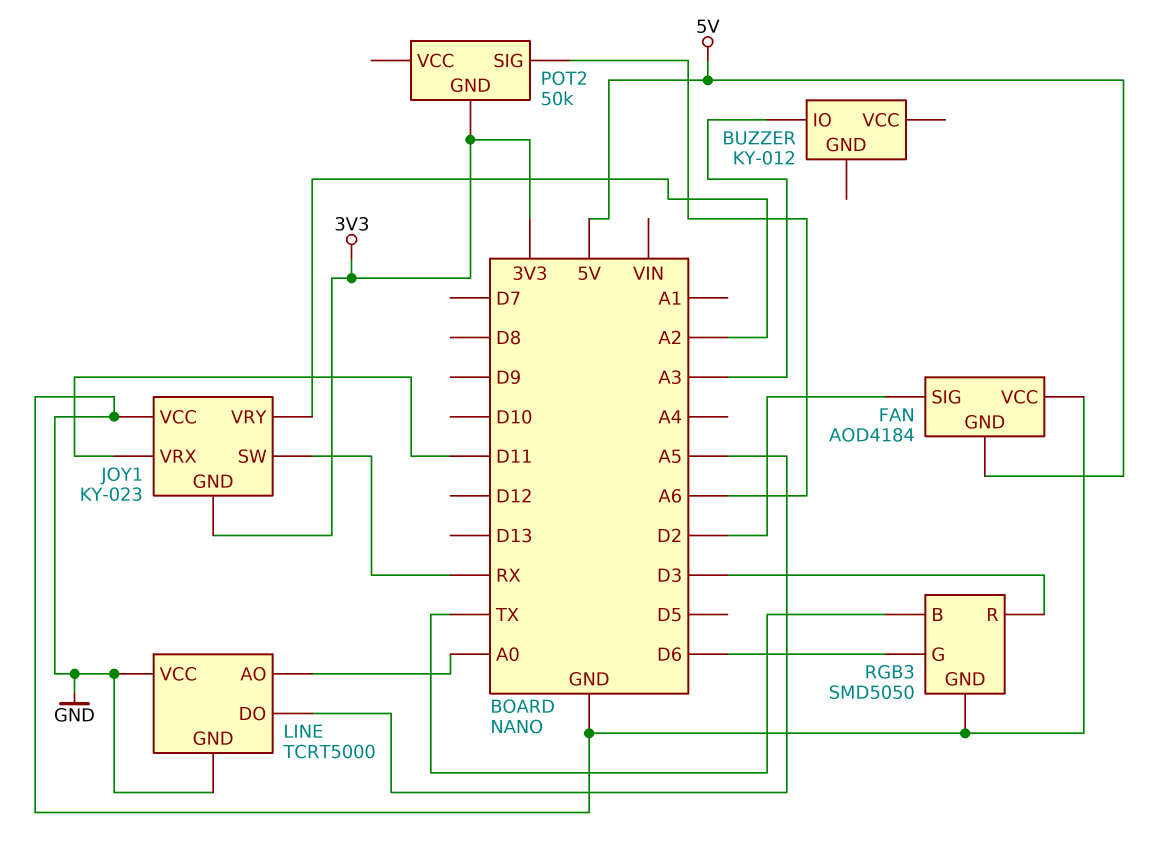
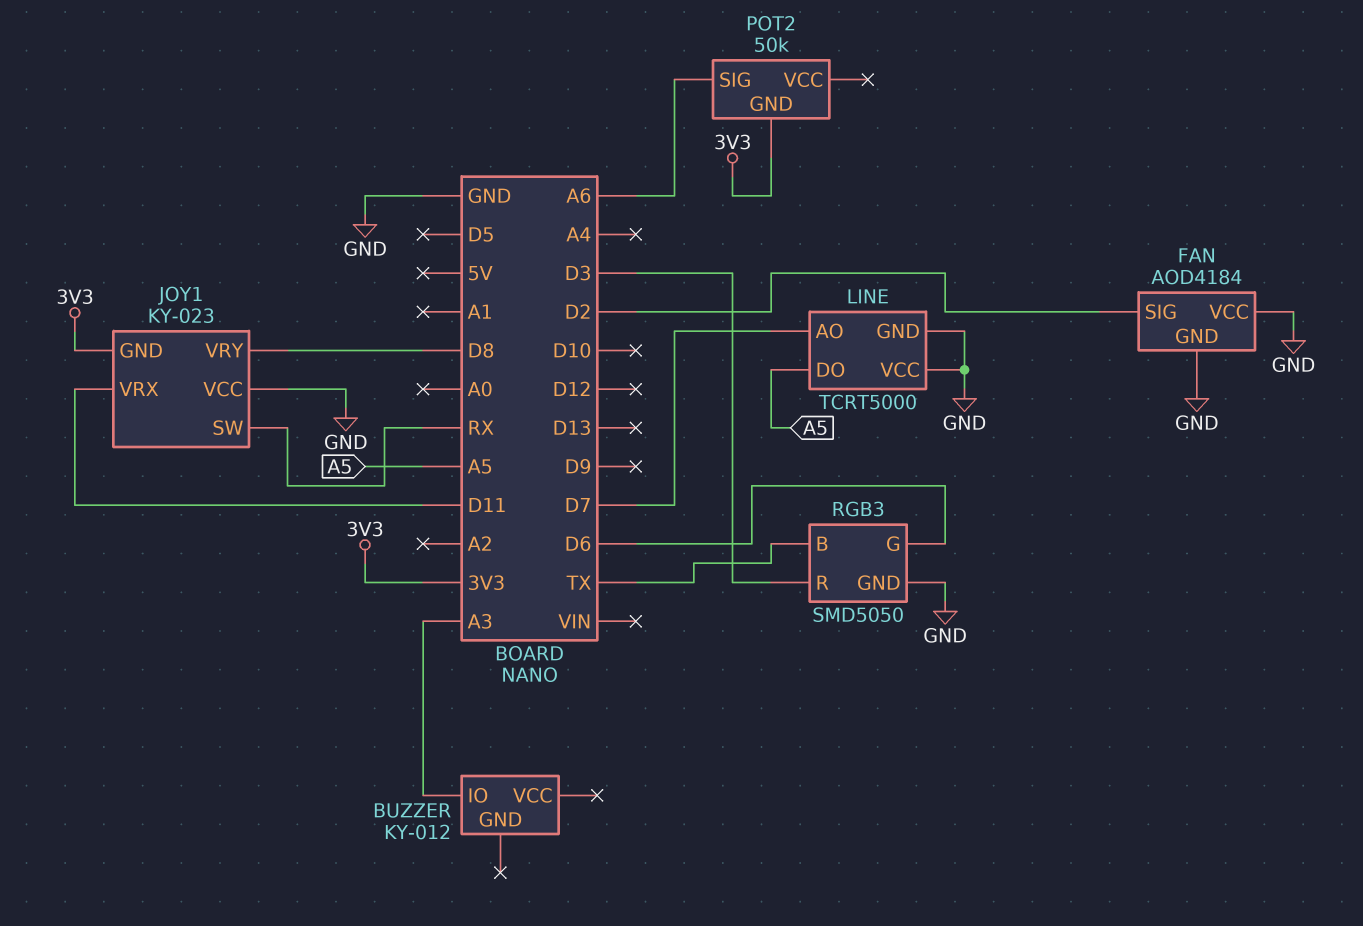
FAN pin GND: 5V -> GND
JOY1 pin VRY: A2 -> D8
LINE pin AO: A0 -> D7

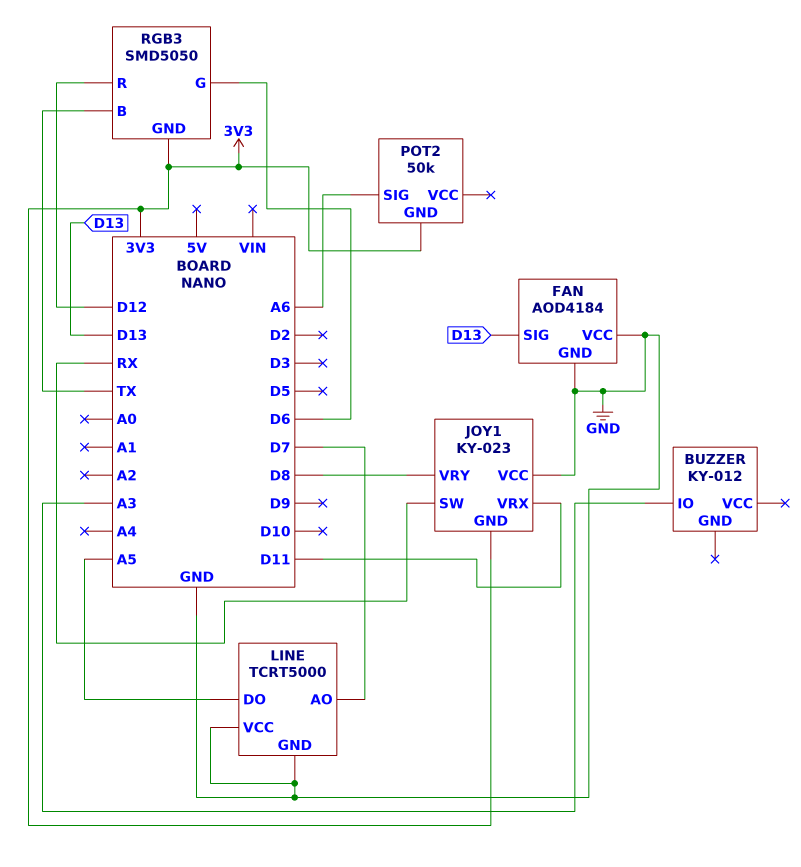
FAN pin SIG: D2 -> D13
RGB3 pin GND: GND -> 3V3
RGB3 pin R: D3 -> D12

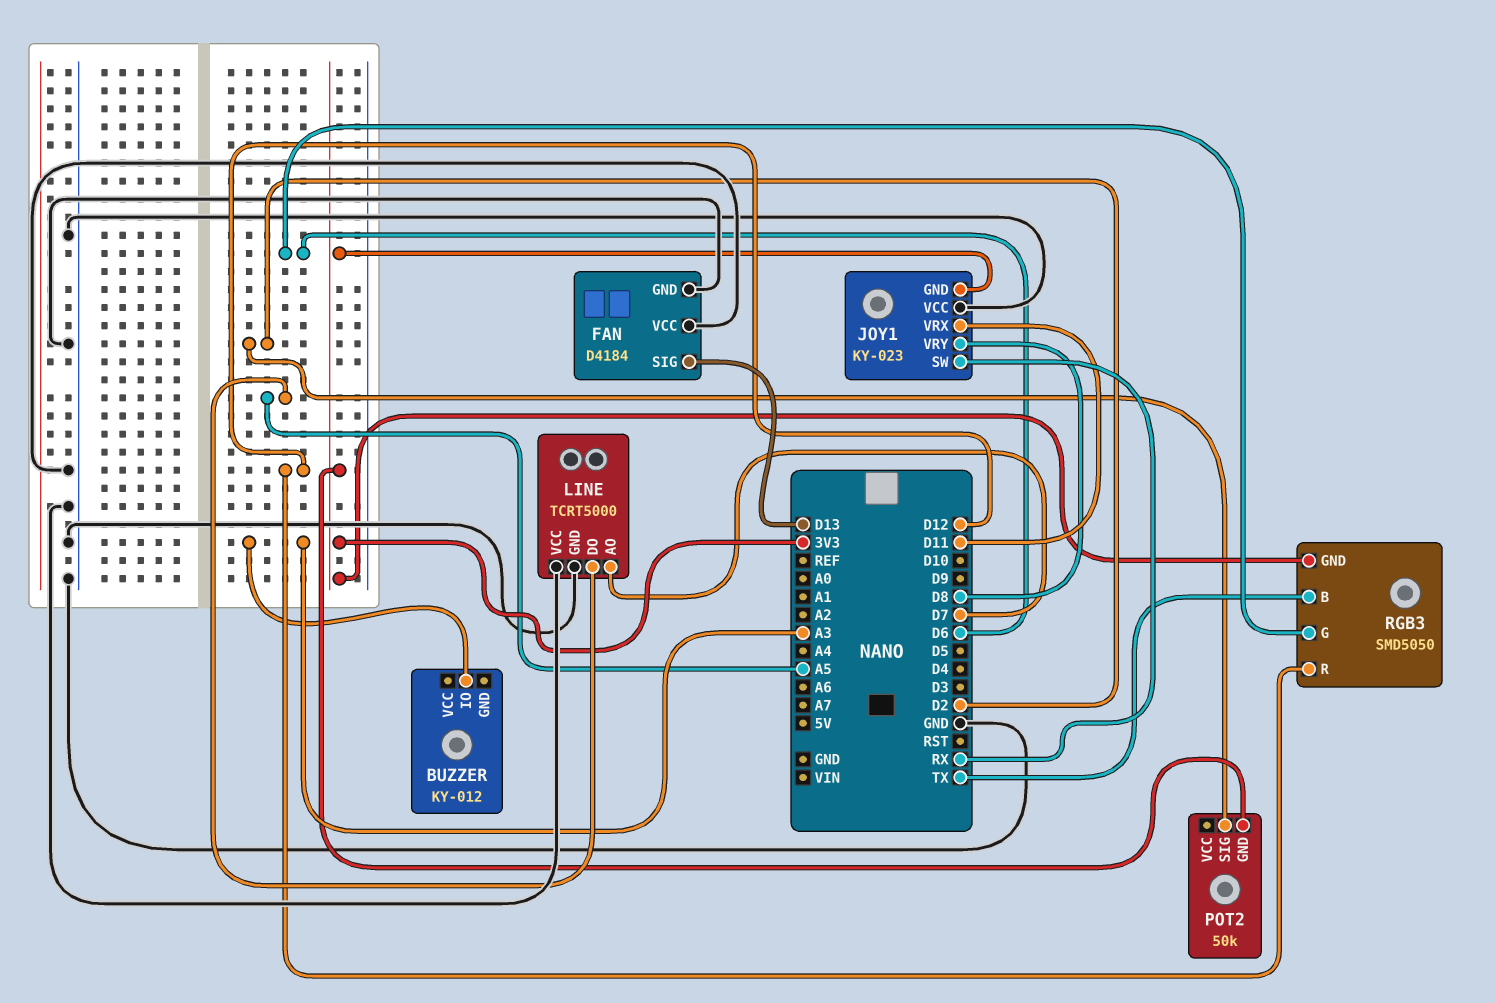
FAN: AOD4184 -> D4184
POT2 pin SIG: A6 -> D2

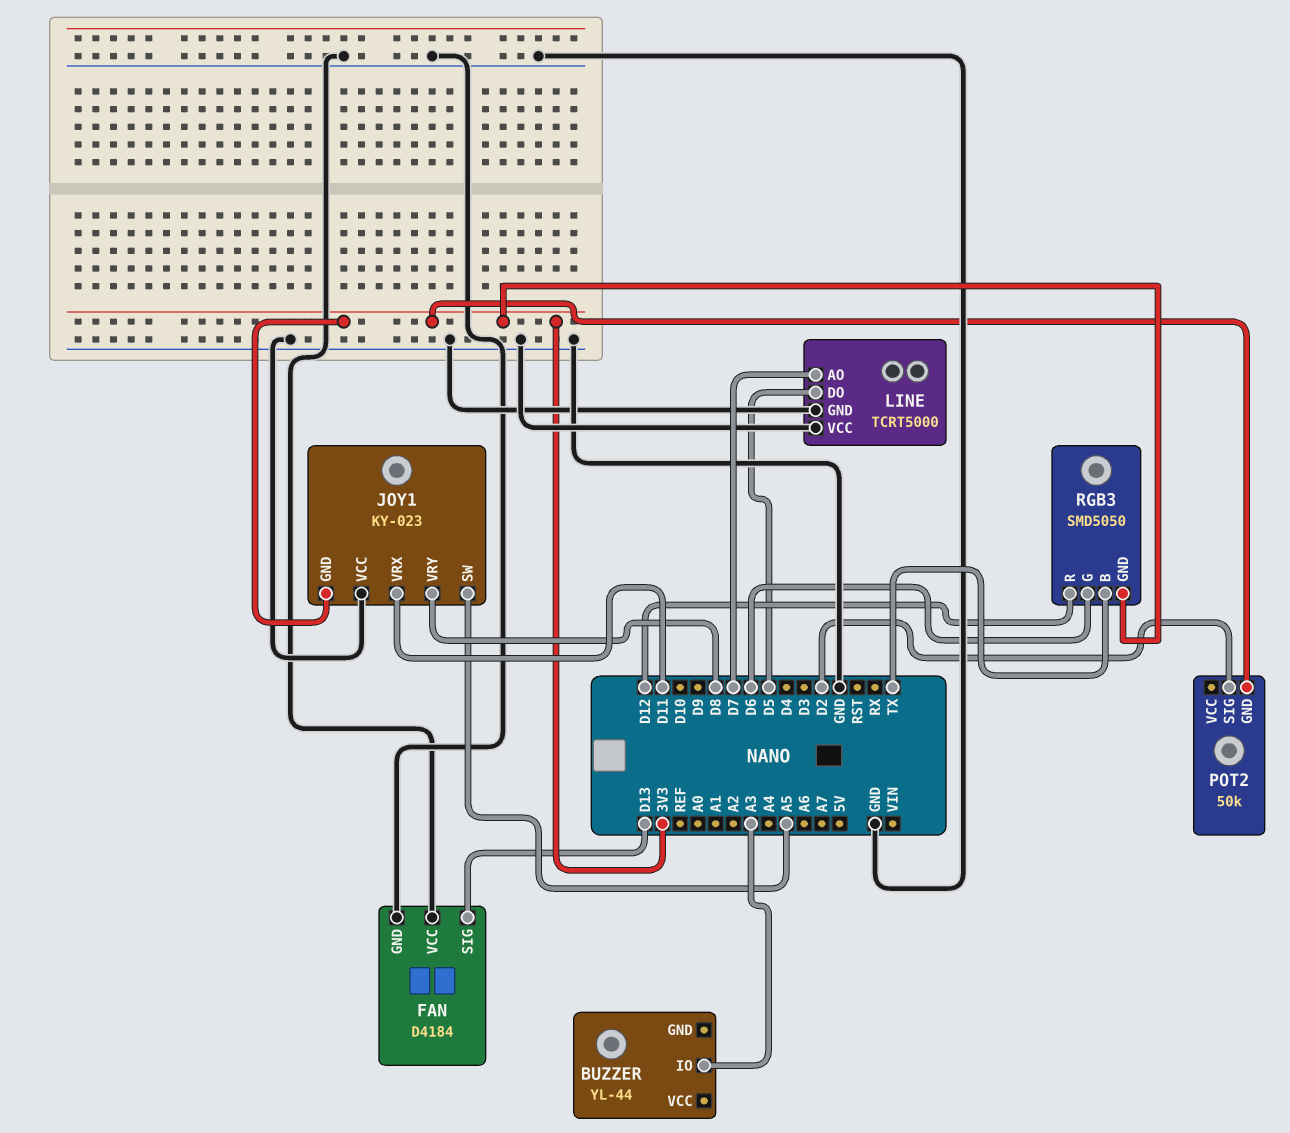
BUZZER: KY-012 -> YL-44
JOY1 pin SW: RX -> A5
LINE pin DO: A5 -> D5

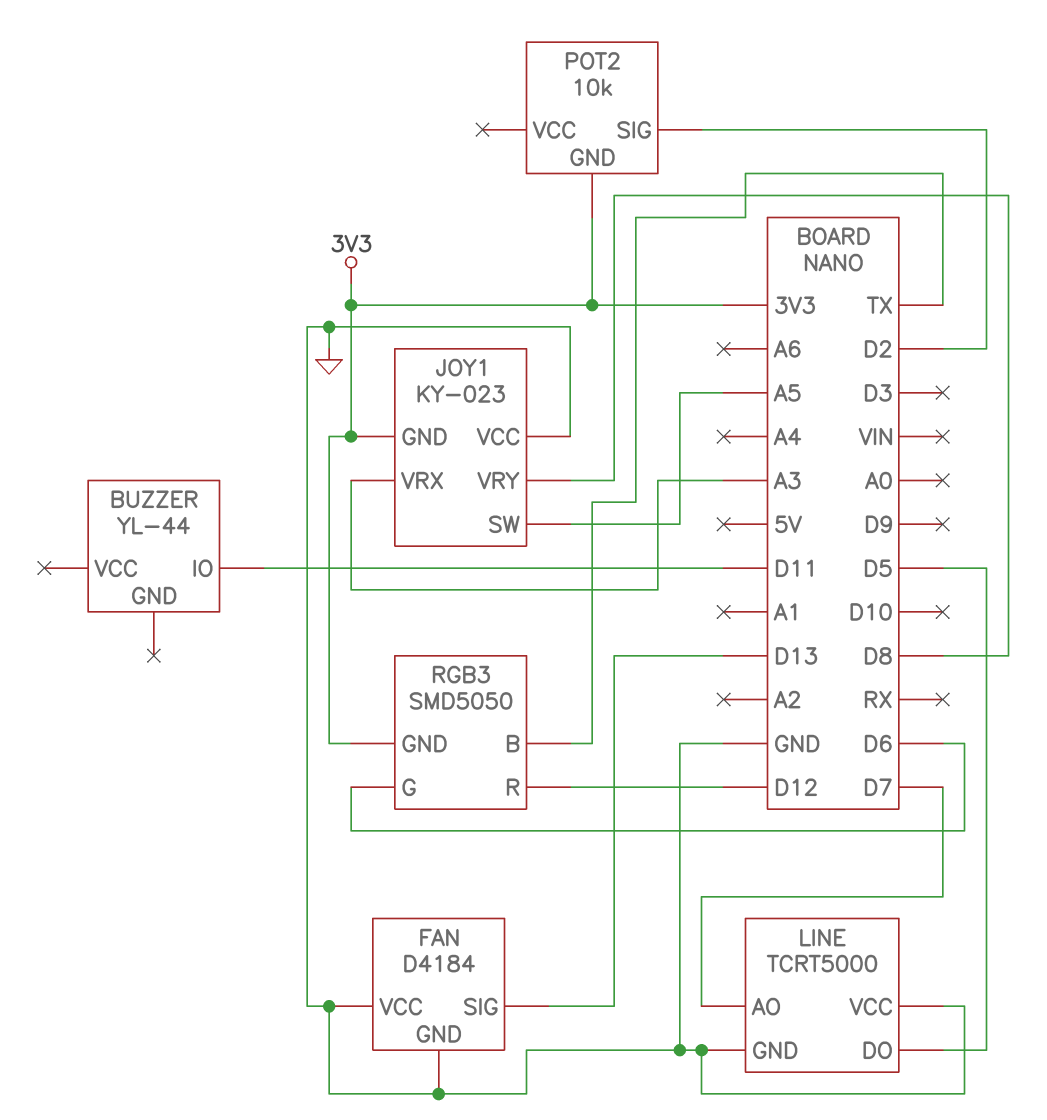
BUZZER pin IO: A3 -> D11
JOY1 pin VRX: D11 -> A3
POT2: 50k -> 10k

